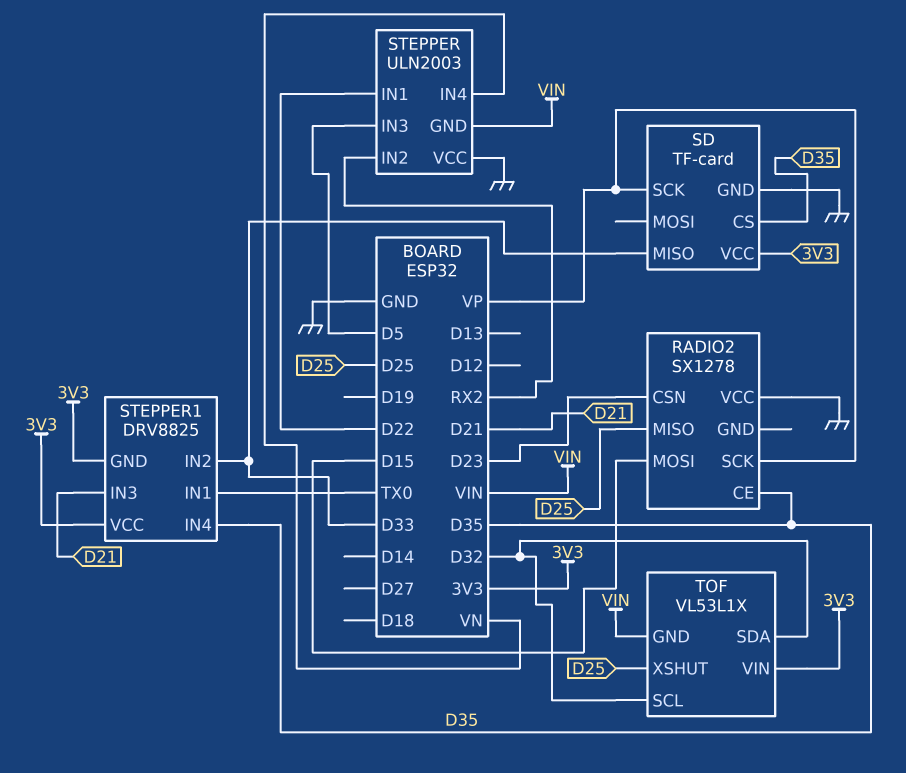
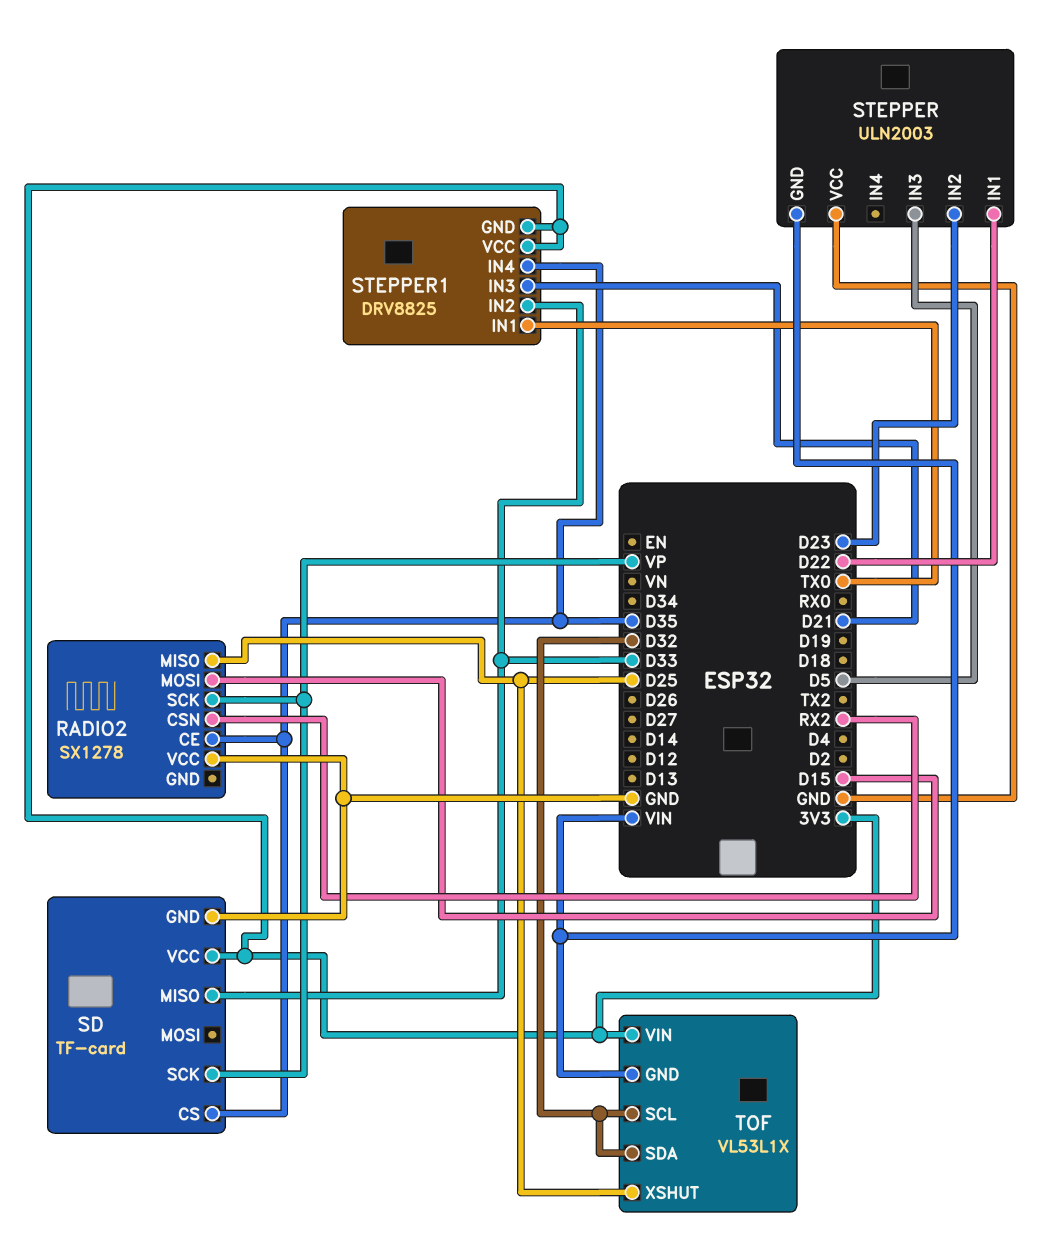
RADIO2 pin CSN: D23 -> RX2
STEPPER pin IN2: RX2 -> D23
STEPPER pin IN4: VN -> none

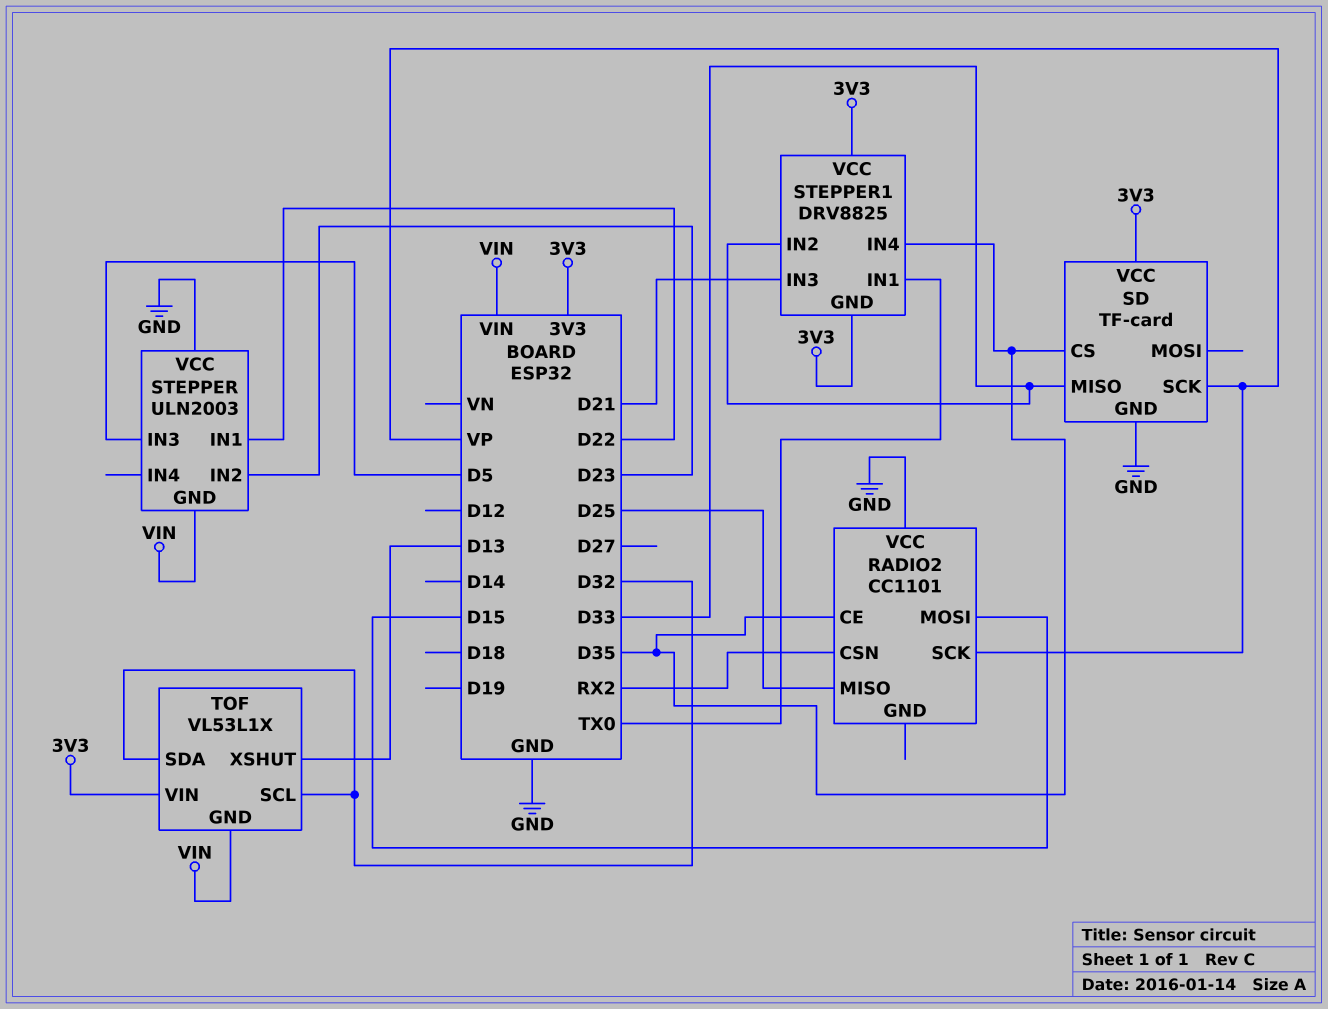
RADIO2: SX1278 -> CC1101
TOF pin XSHUT: D25 -> D13

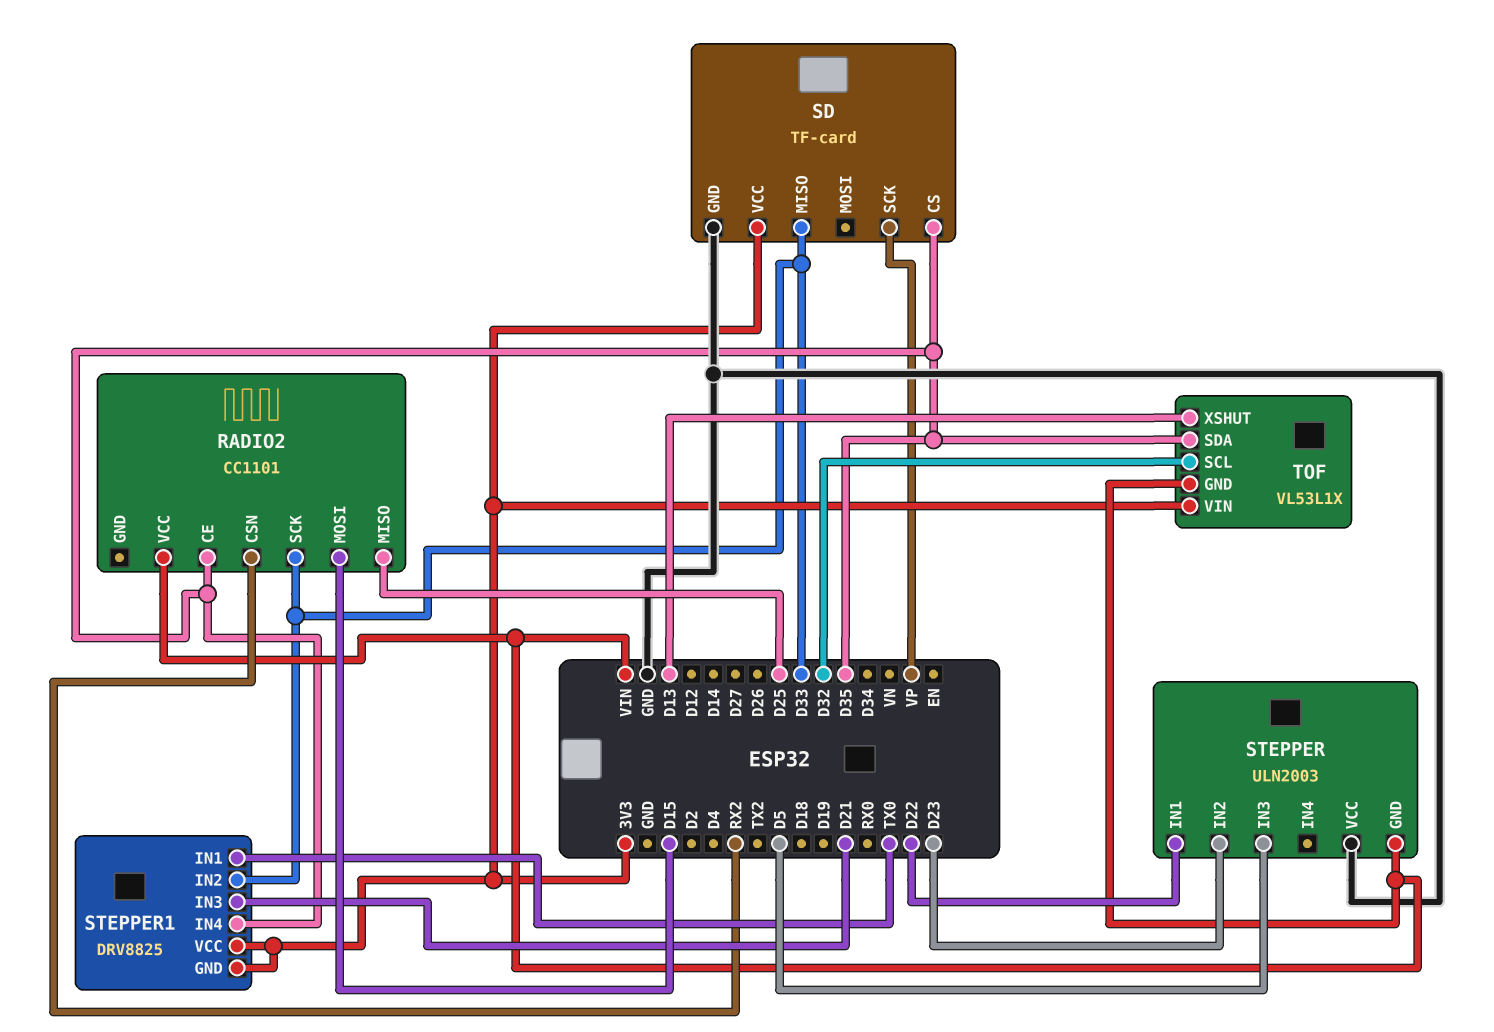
RADIO2 pin SCK: VP -> D33
RADIO2 pin VCC: GND -> VIN
TOF pin SDA: D32 -> D35

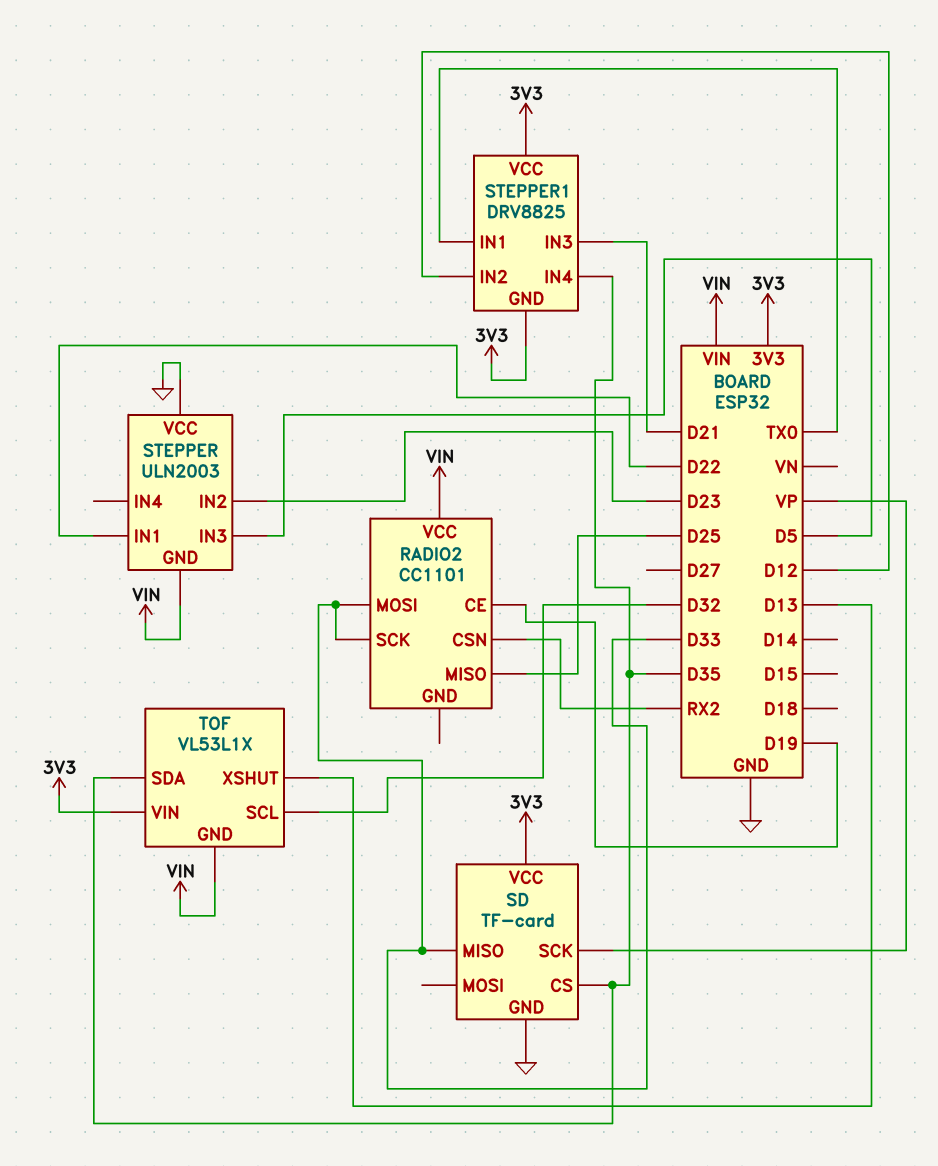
RADIO2 pin CE: D35 -> D19
RADIO2 pin MOSI: D15 -> D33
STEPPER1 pin IN2: D33 -> D12

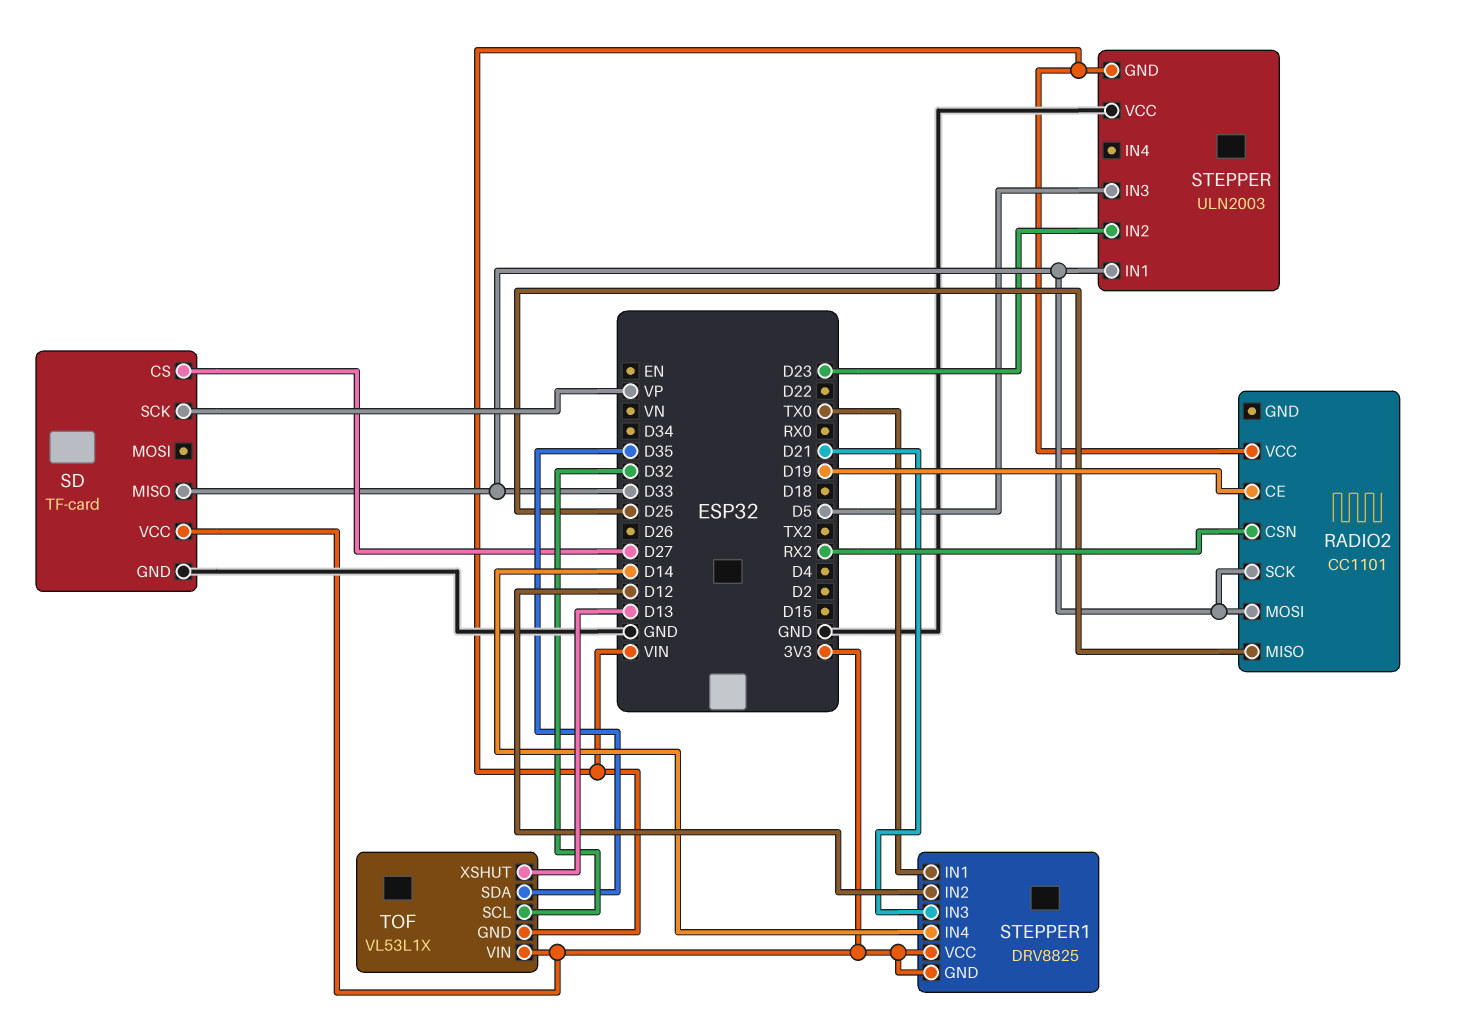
SD pin CS: D35 -> D27
STEPPER pin IN1: D22 -> D33
STEPPER1 pin IN4: D35 -> D14

